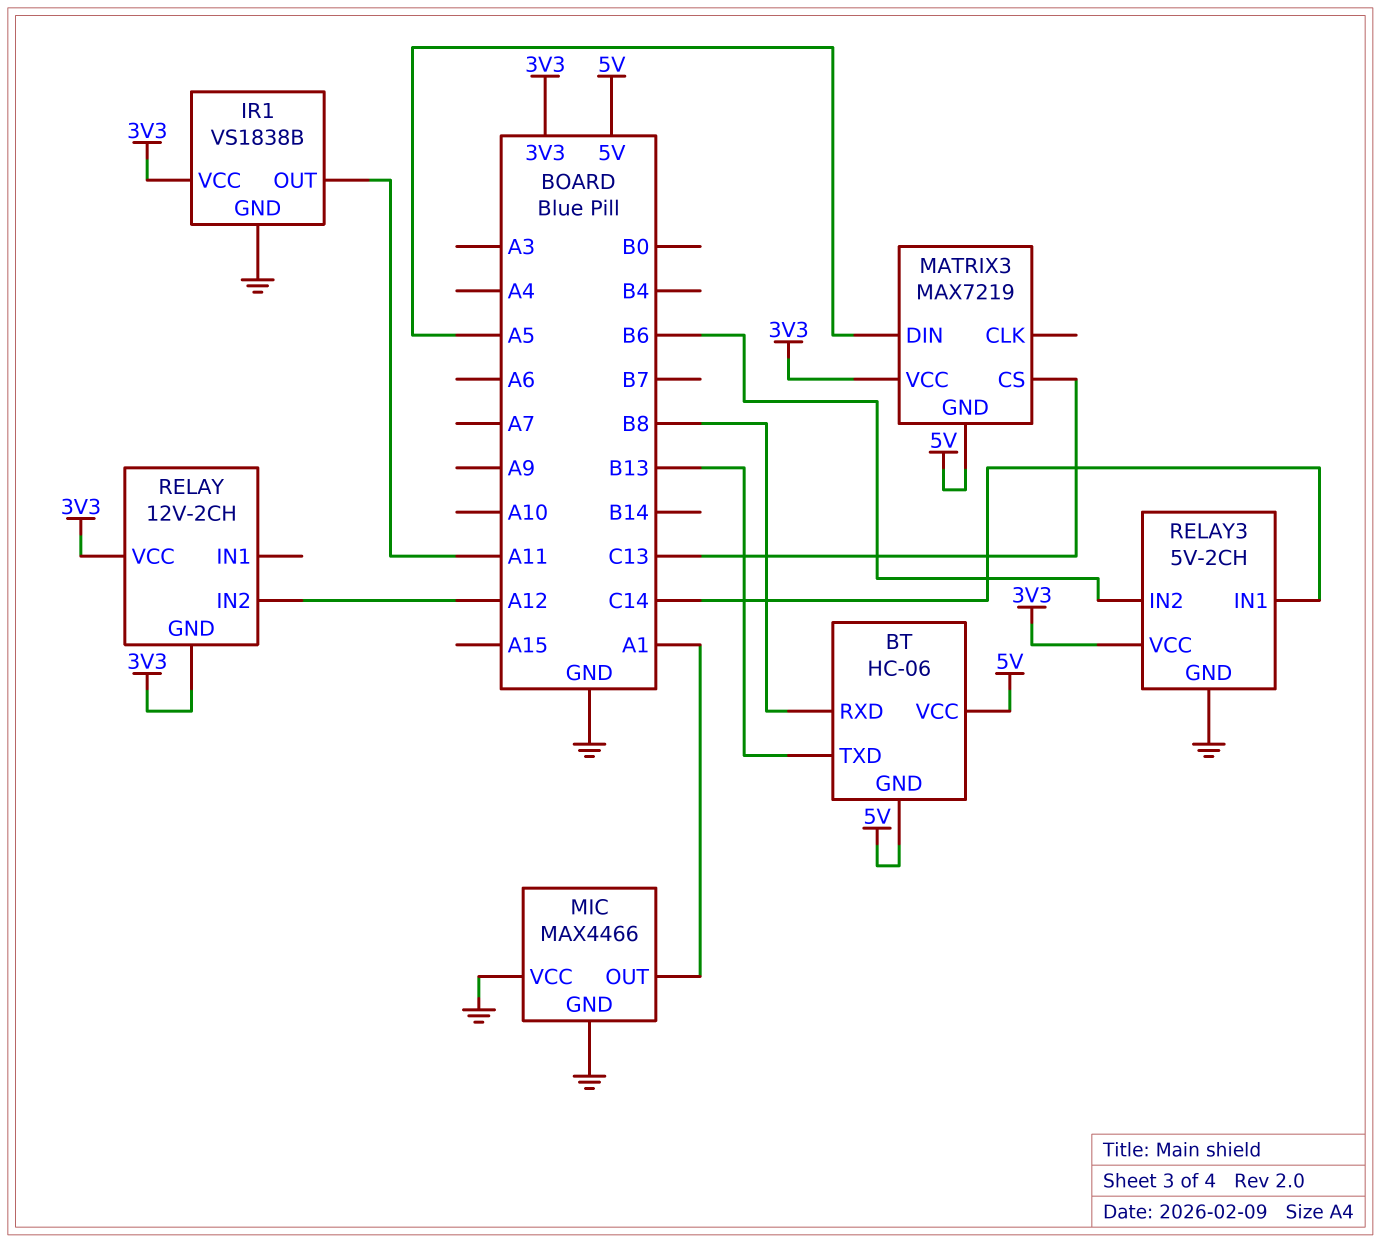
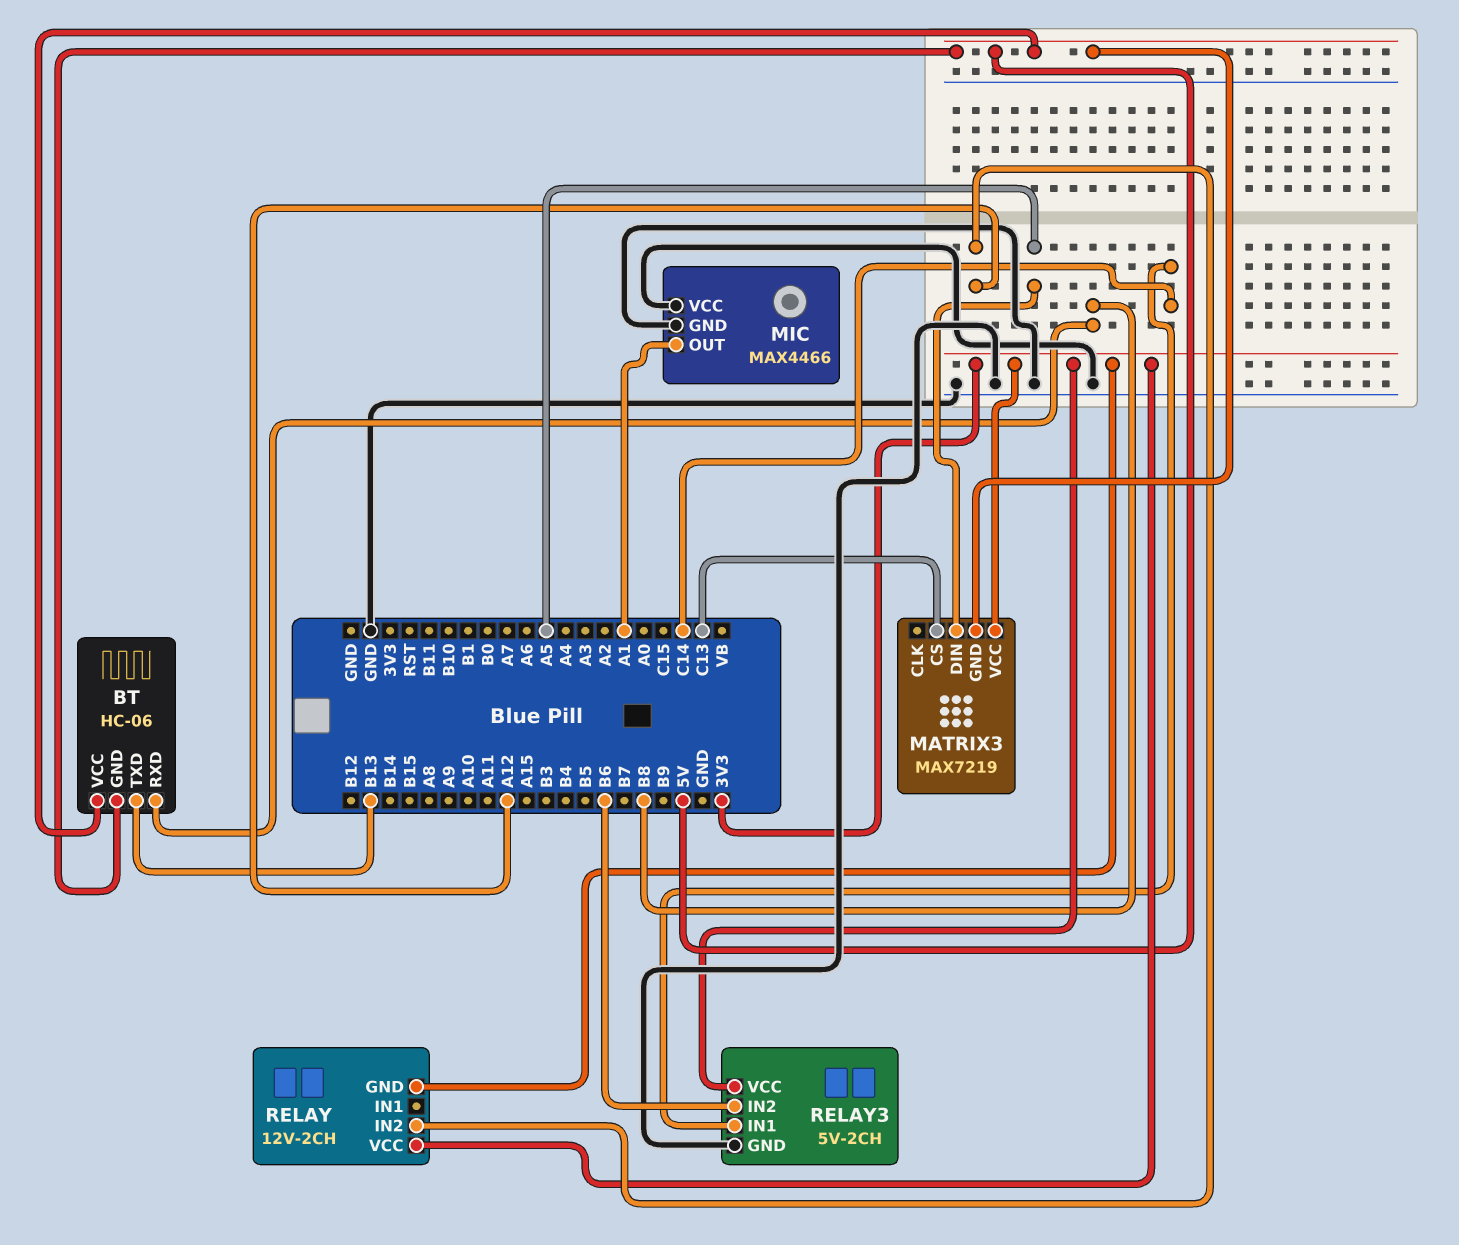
IR1: VS1838B -> none
IR1 pin GND: GND -> none
IR1 pin OUT: A11 -> none
IR1 pin VCC: 3V3 -> none

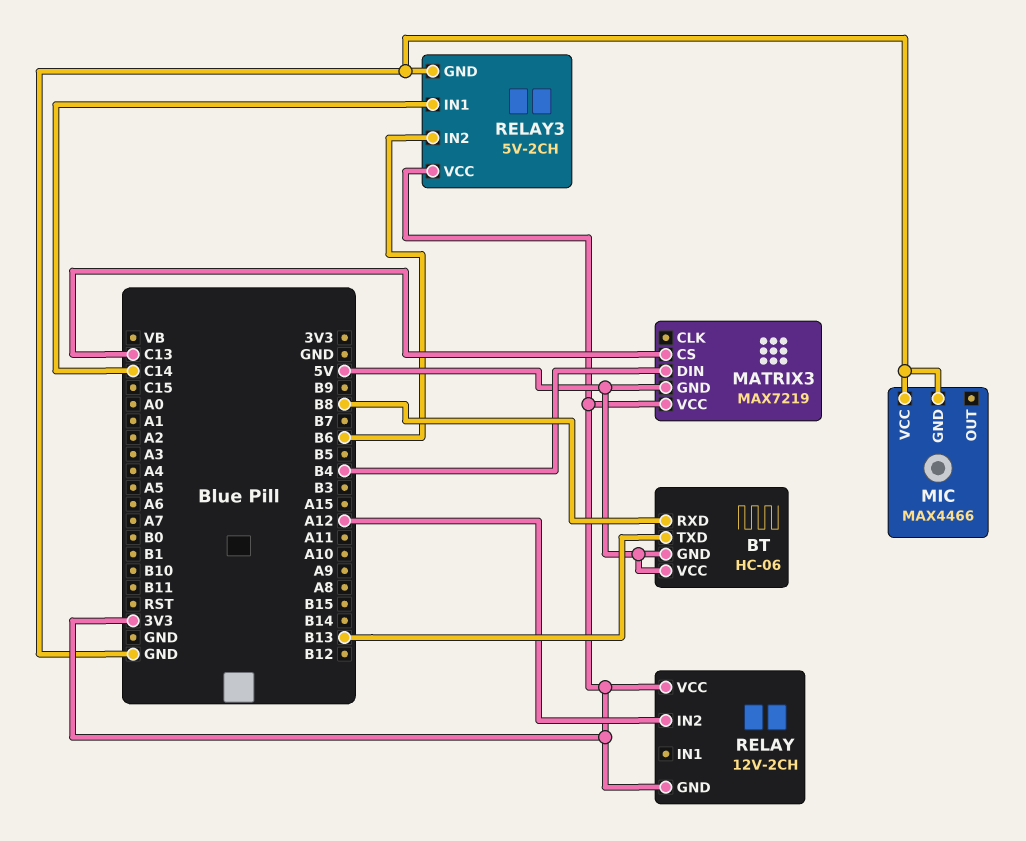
MATRIX3 pin DIN: A5 -> B4
MIC pin OUT: A1 -> none

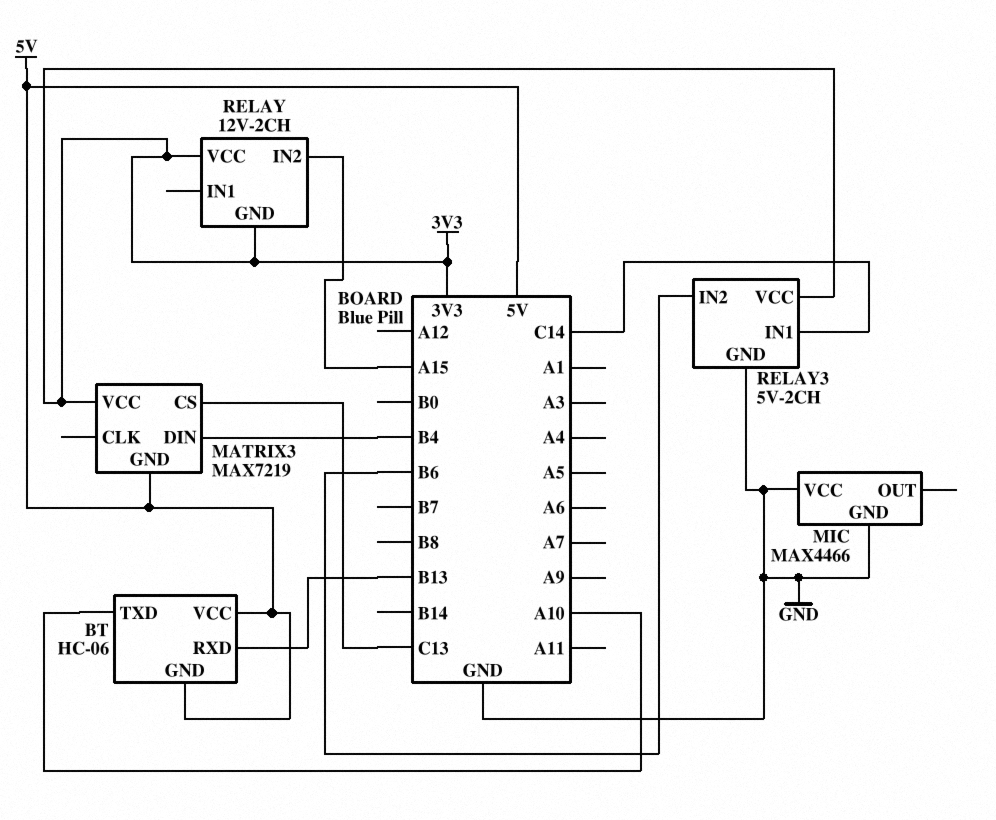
BT pin RXD: B8 -> B13
BT pin TXD: B13 -> A10
RELAY pin IN2: A12 -> A15

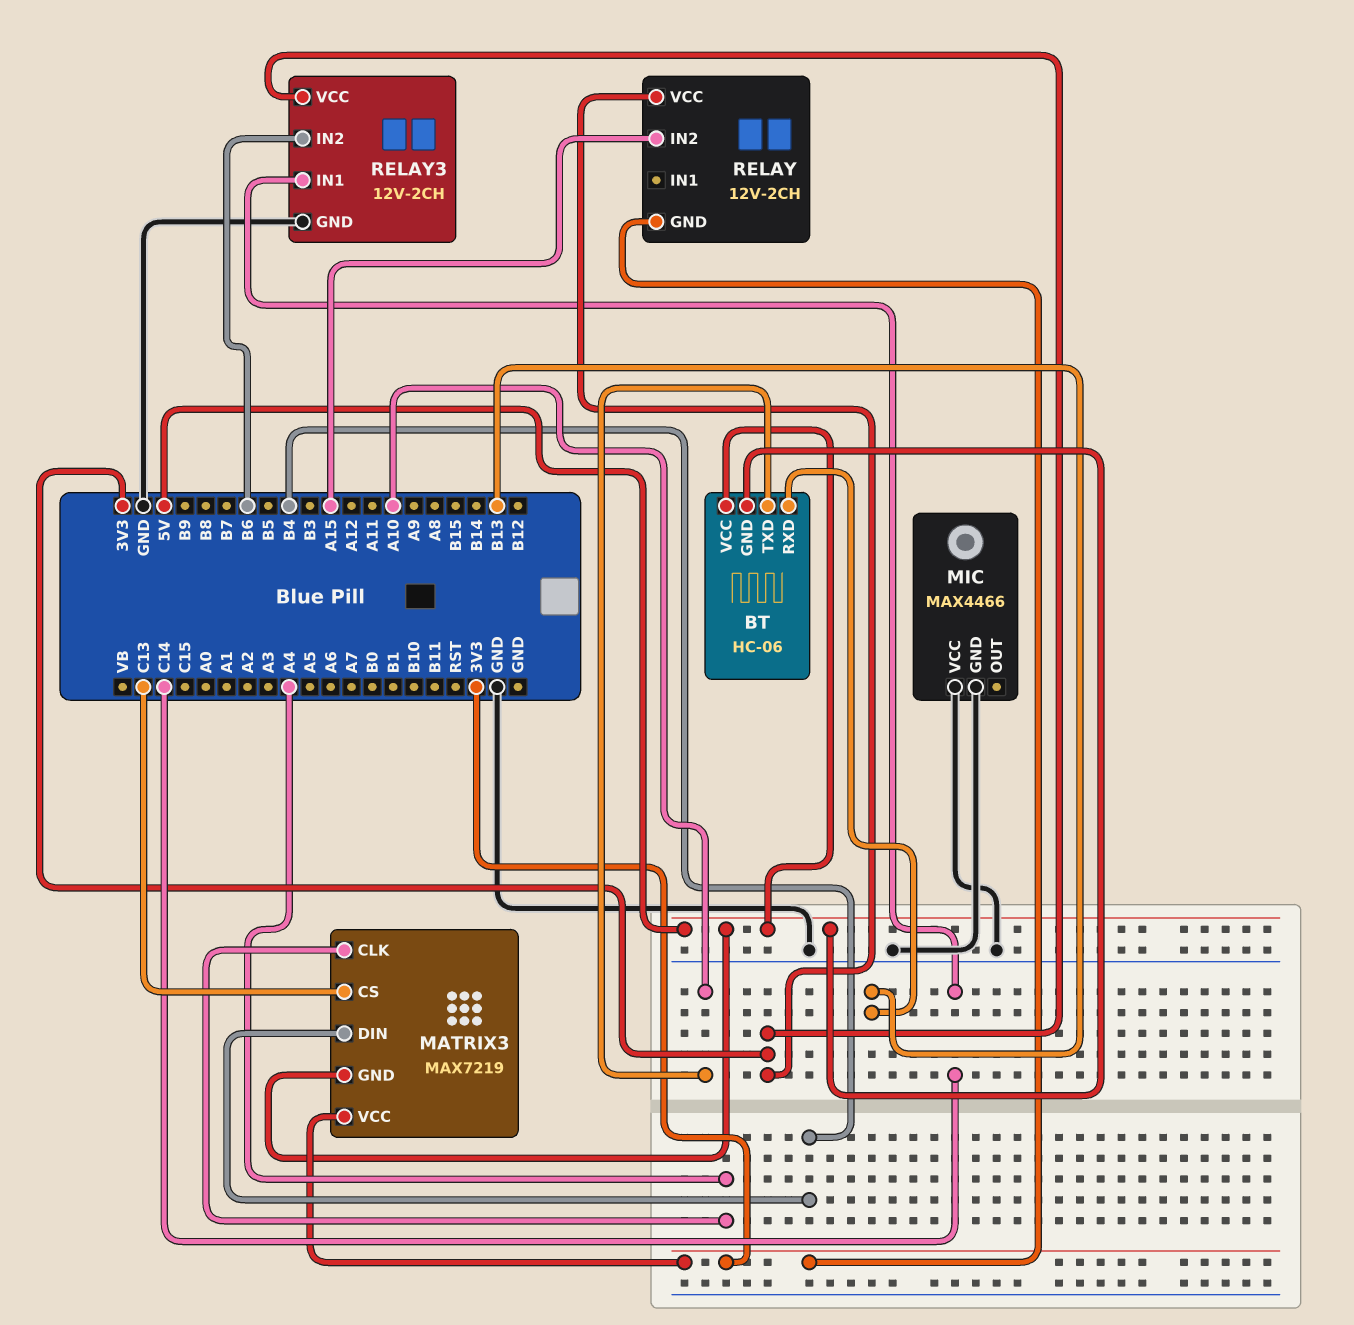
MATRIX3 pin CLK: none -> A4
RELAY3: 5V-2CH -> 12V-2CH

